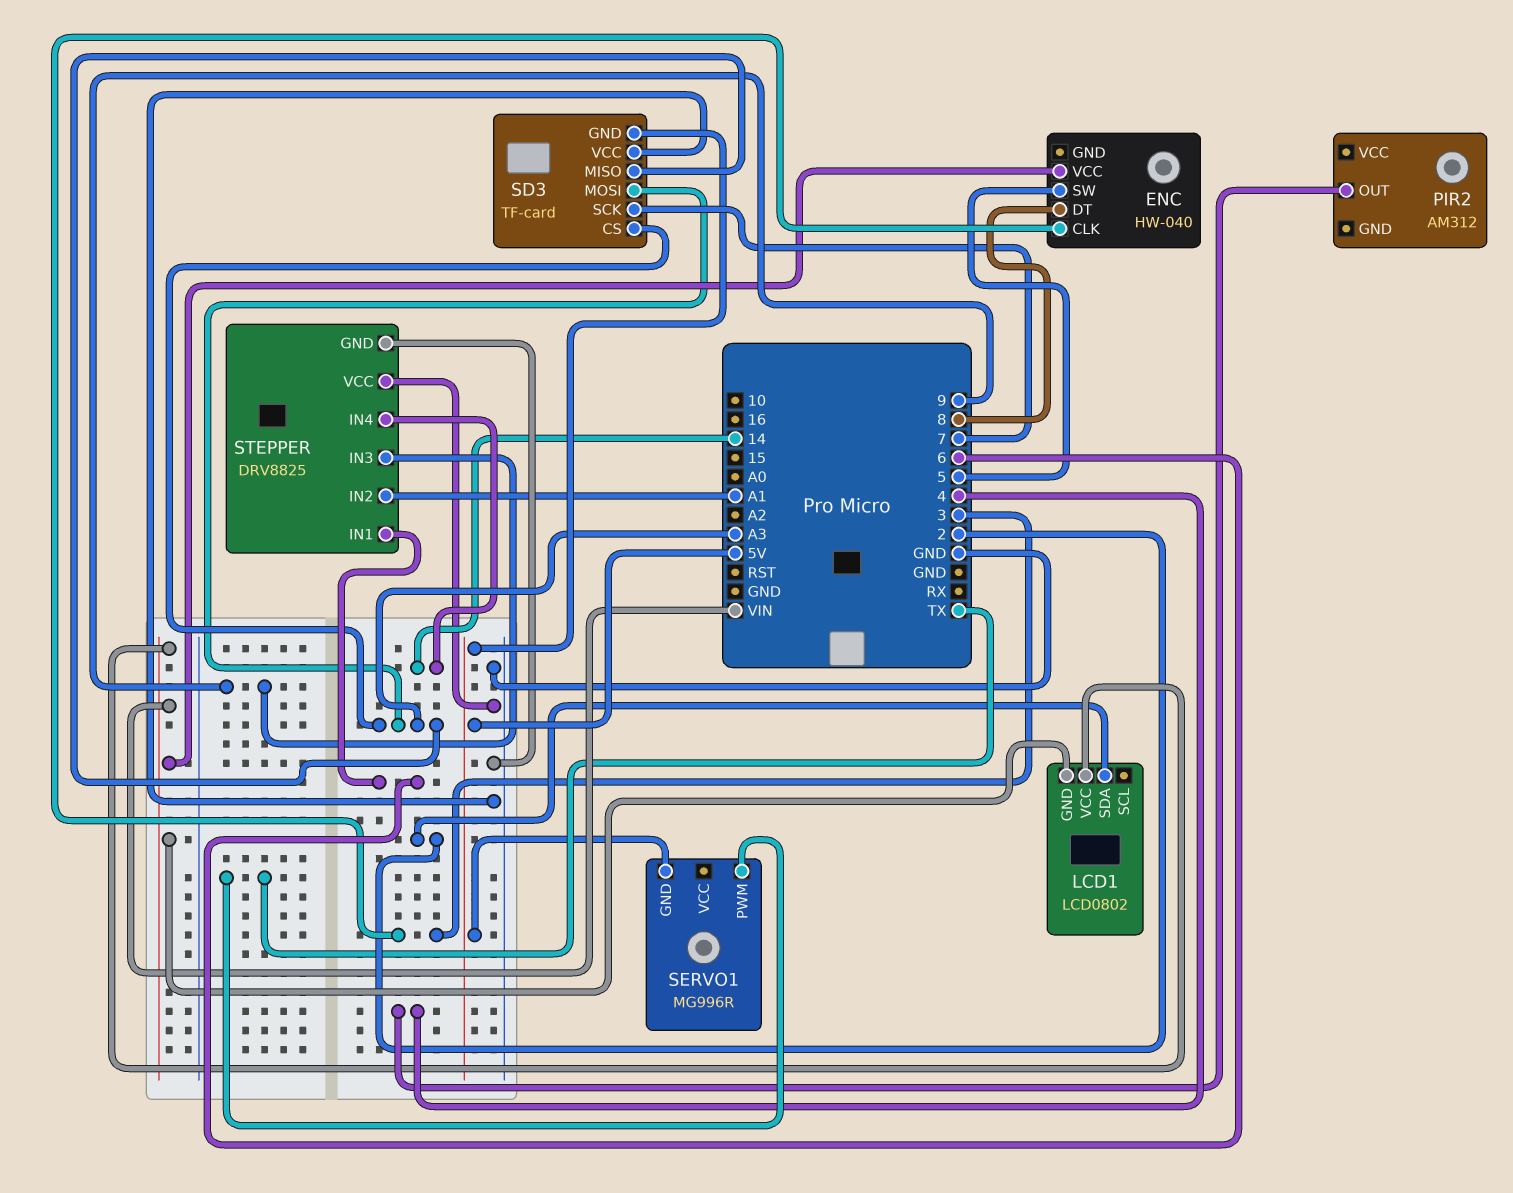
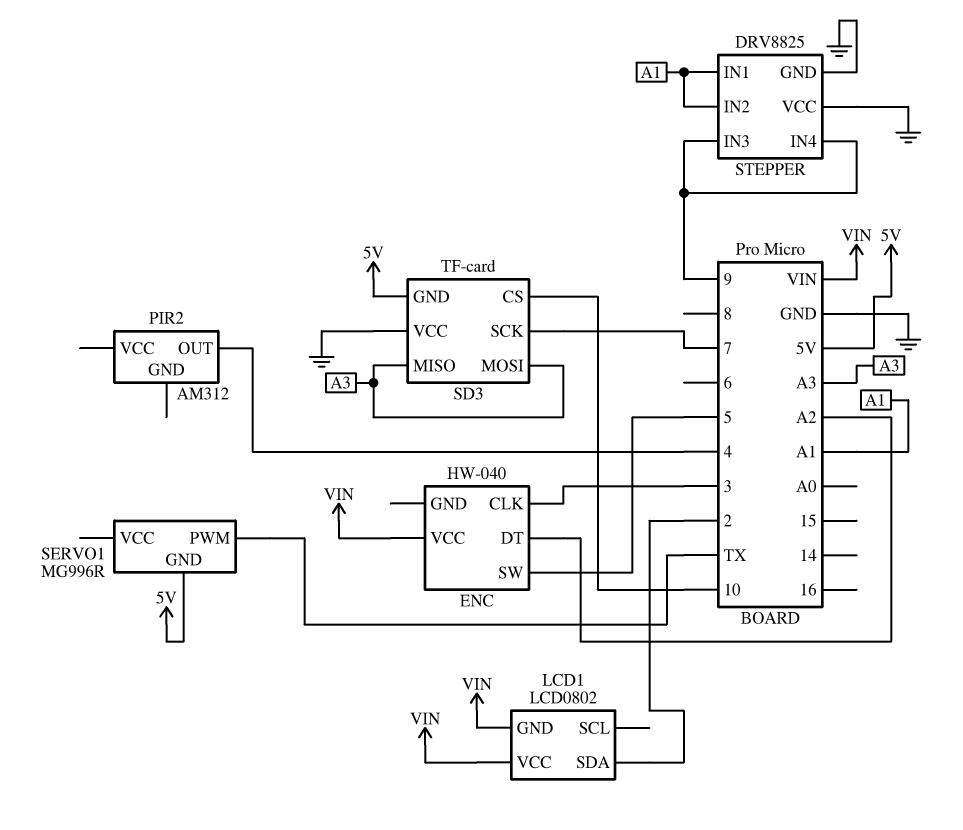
ENC pin DT: 8 -> A2
SD3 pin CS: A3 -> 10
STEPPER pin IN1: 6 -> A1
STEPPER pin IN4: 14 -> 9

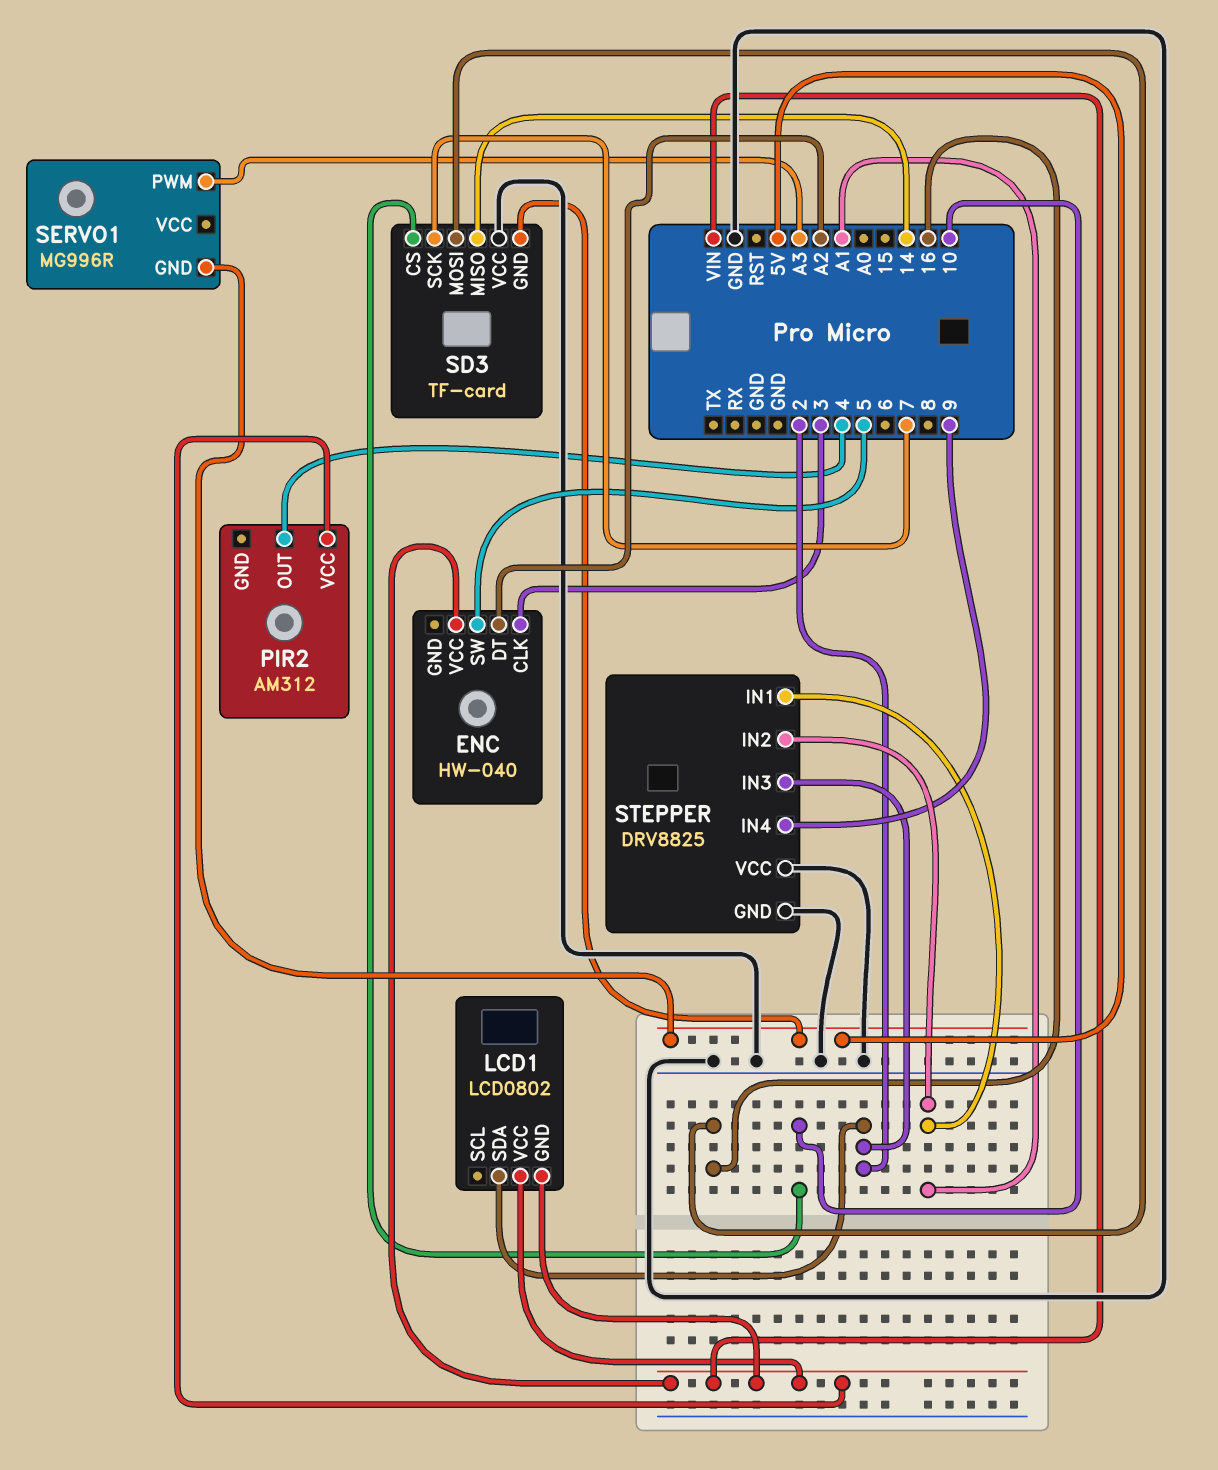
PIR2 pin VCC: none -> VIN
SD3 pin MISO: A3 -> 14
SD3 pin MOSI: A3 -> 16
SERVO1 pin PWM: TX -> A3
STEPPER pin IN3: 9 -> 2

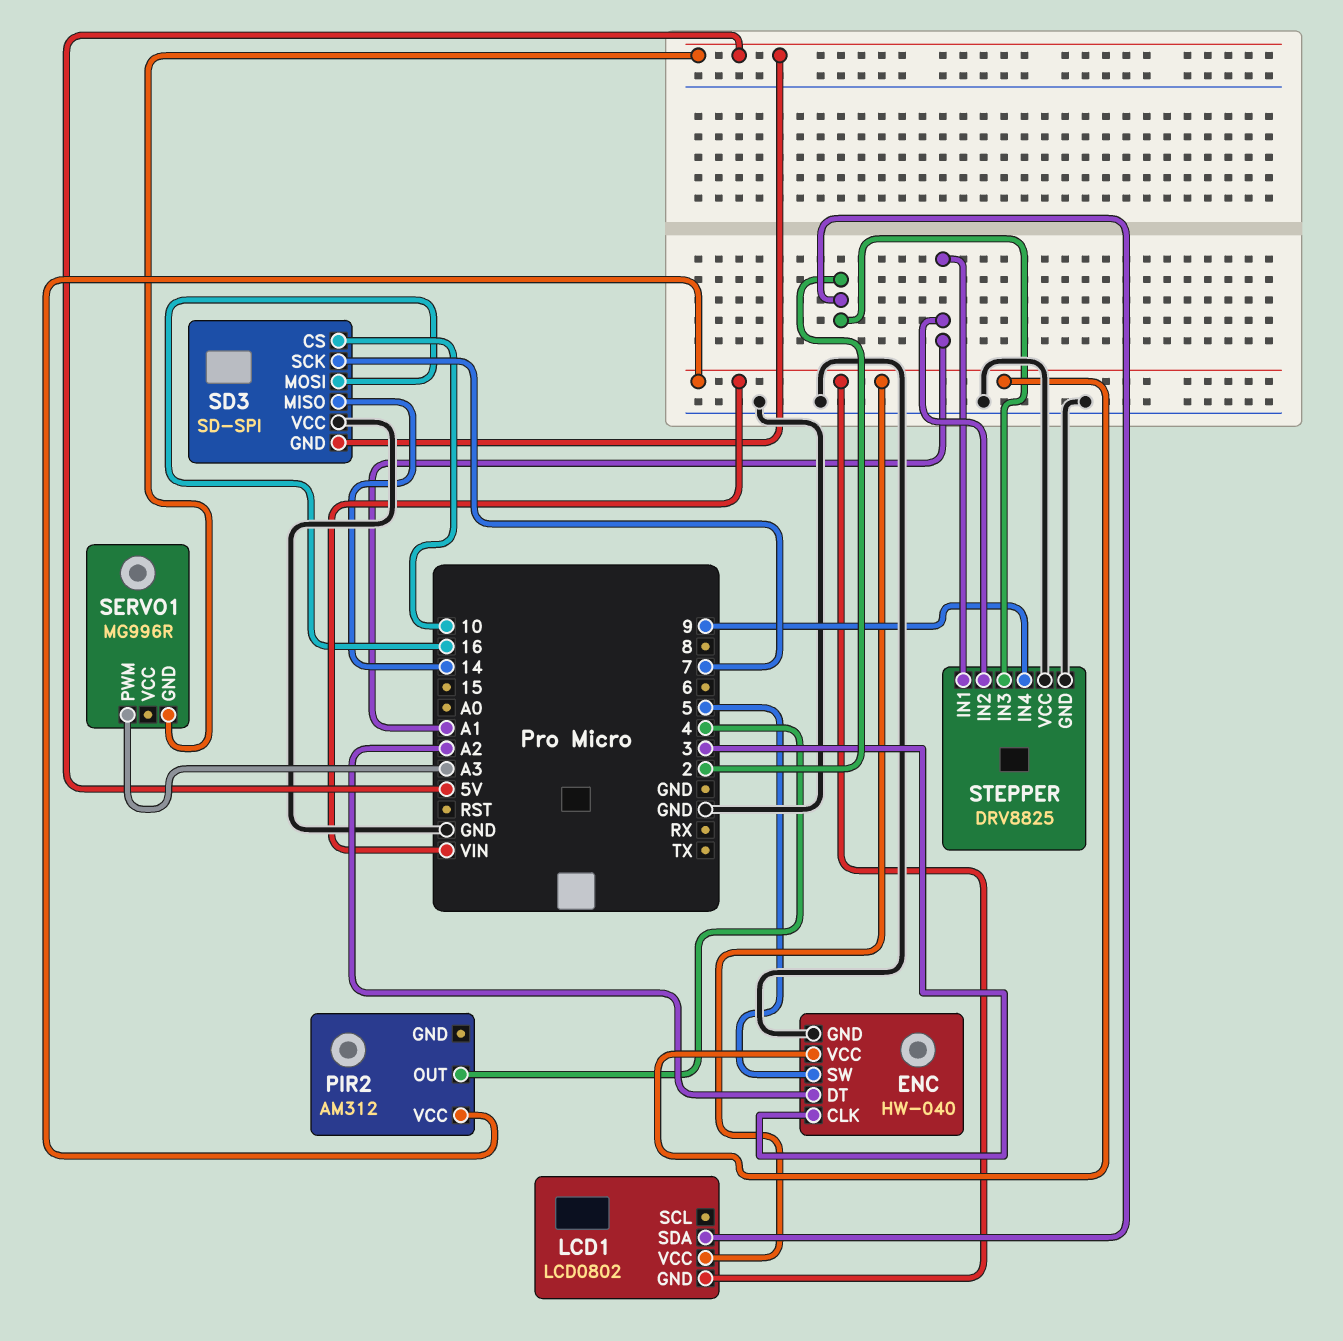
ENC pin GND: none -> GND
SD3: TF-card -> SD-SPI

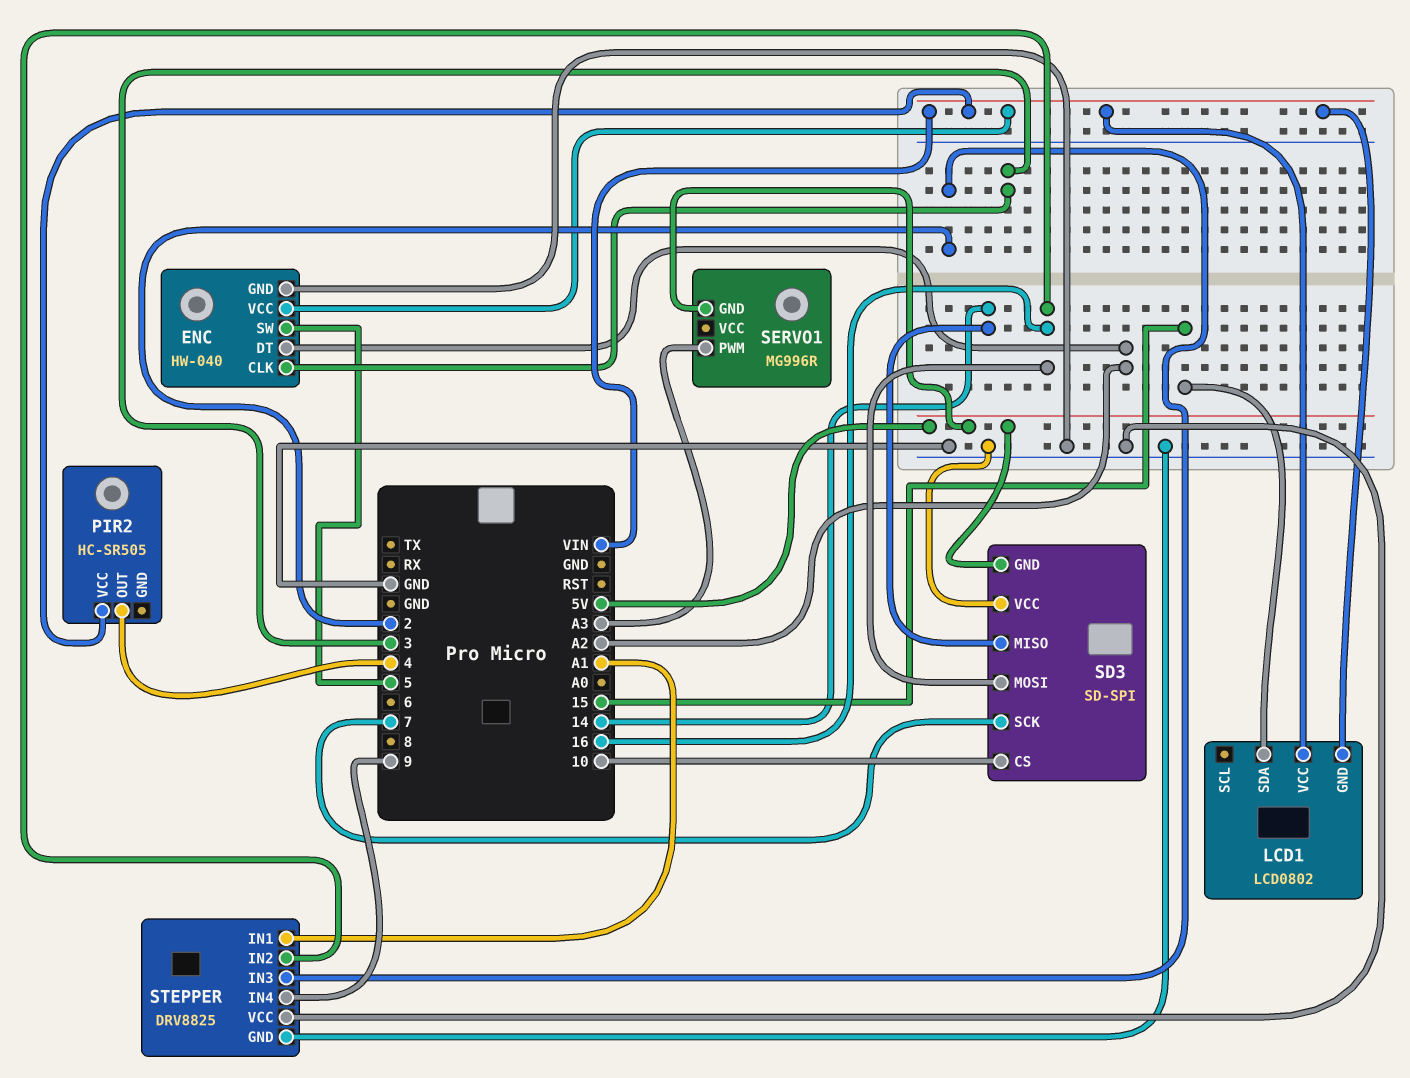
LCD1 pin SDA: 2 -> 15
PIR2: AM312 -> HC-SR505
STEPPER pin IN2: A1 -> 16

